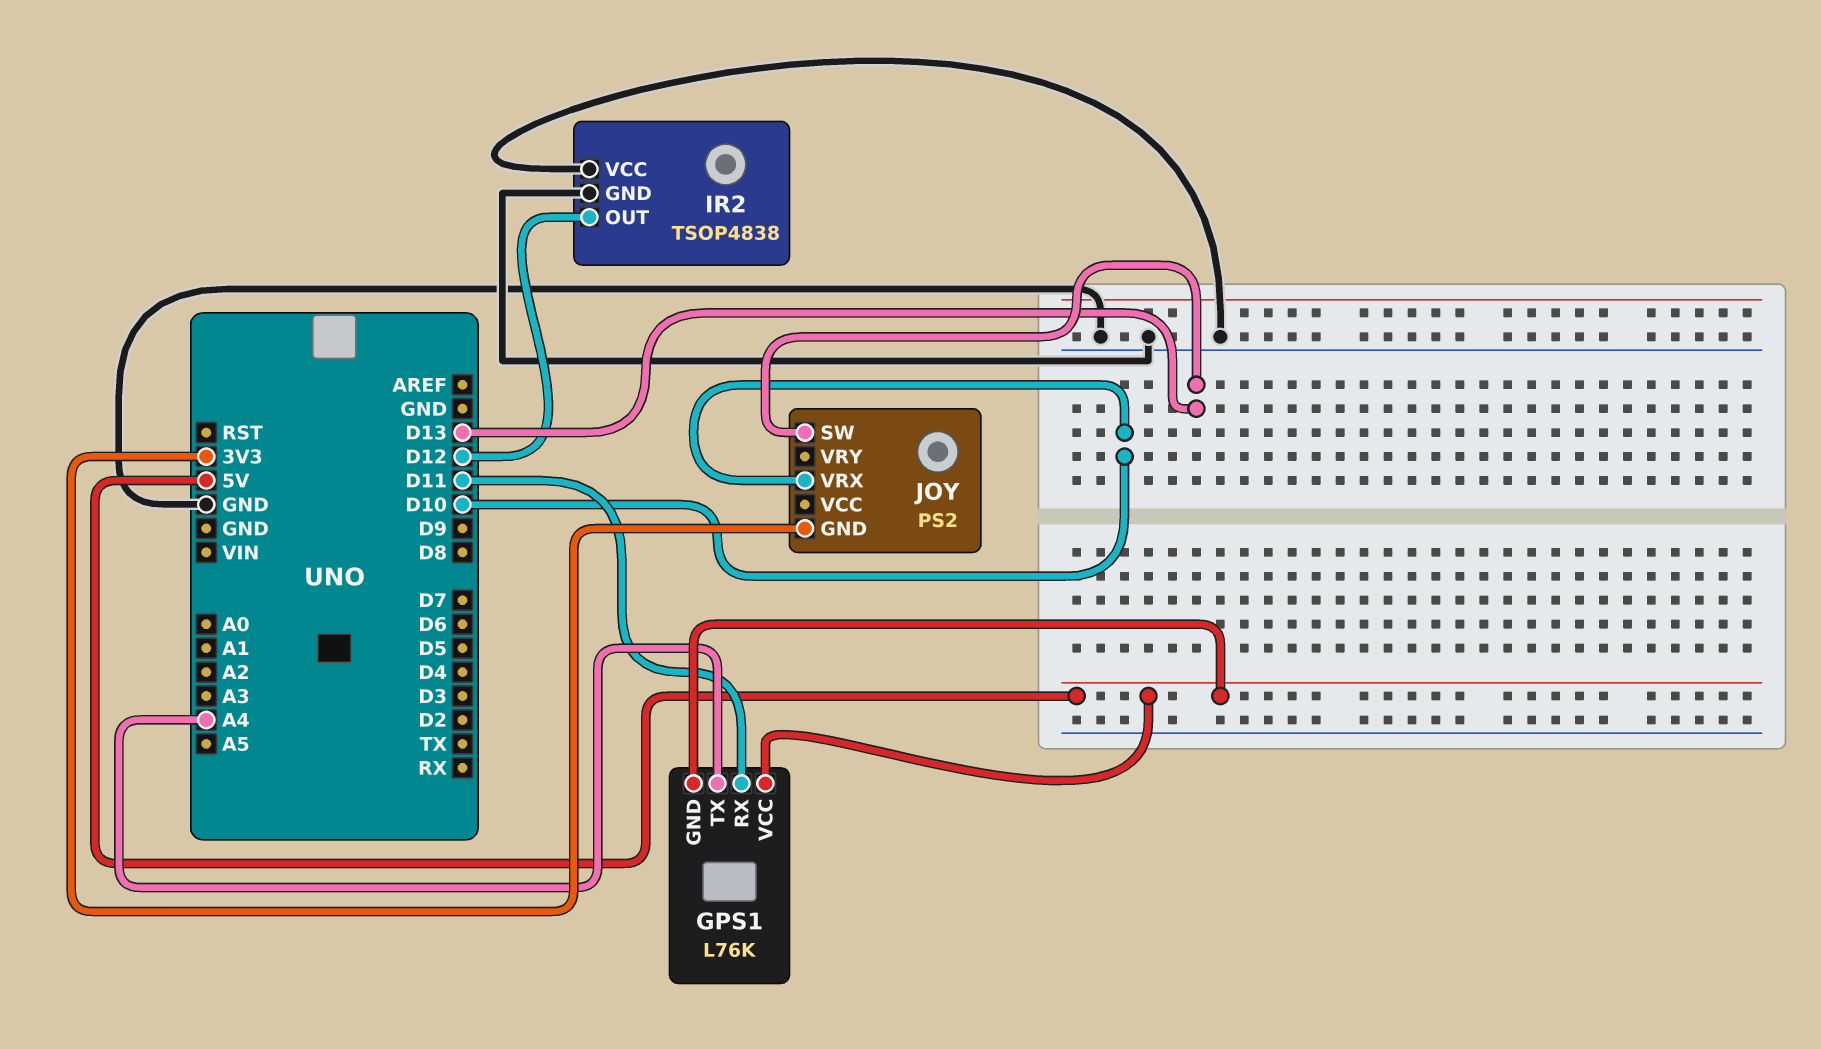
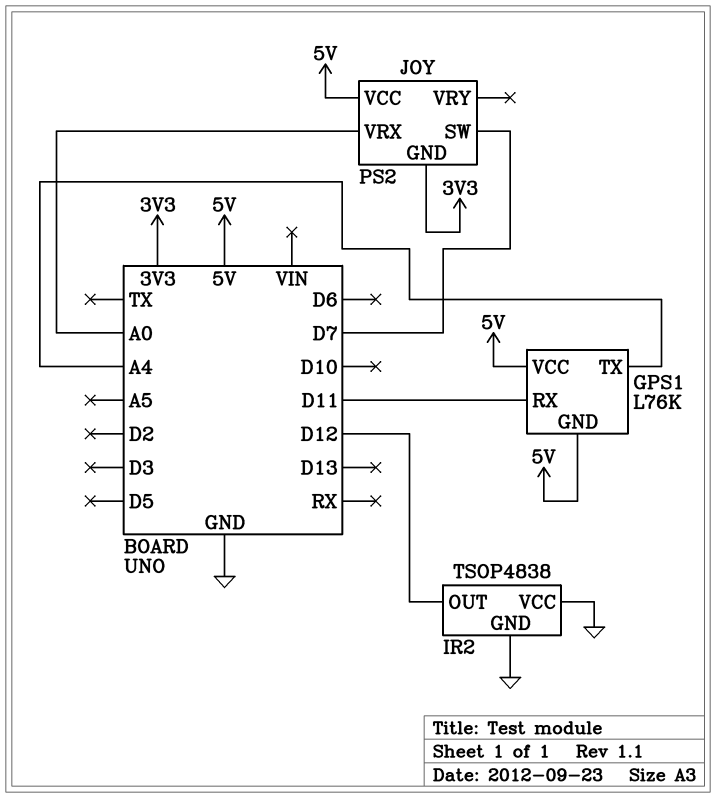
JOY pin SW: D13 -> D7
JOY pin VCC: none -> 5V
JOY pin VRX: D10 -> A0

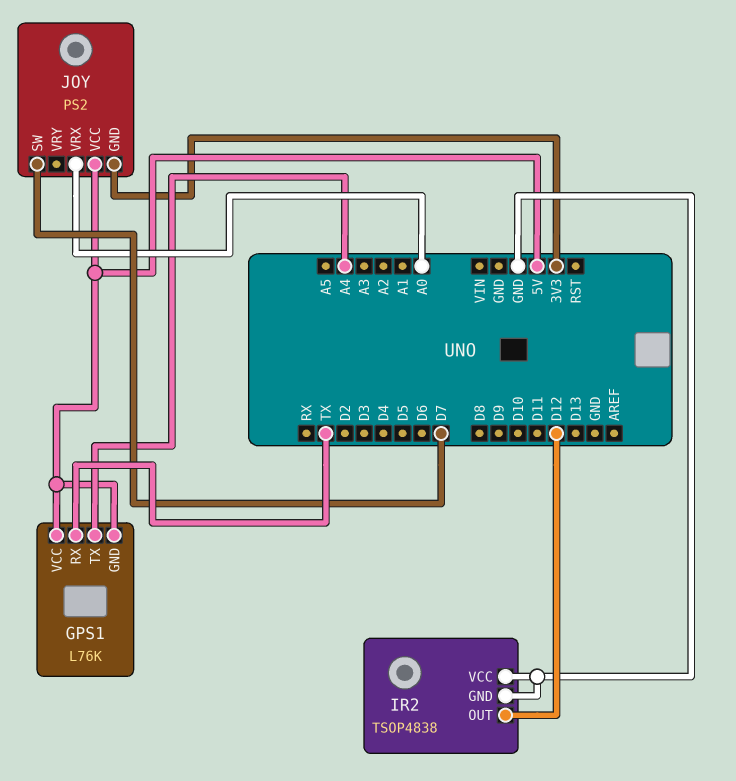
GPS1 pin RX: D11 -> TX

